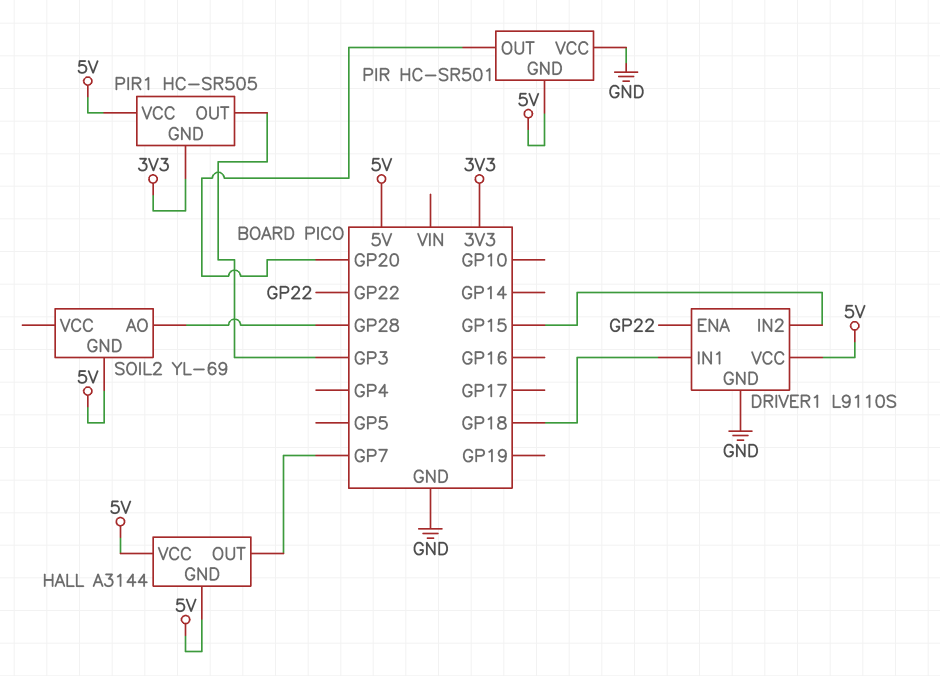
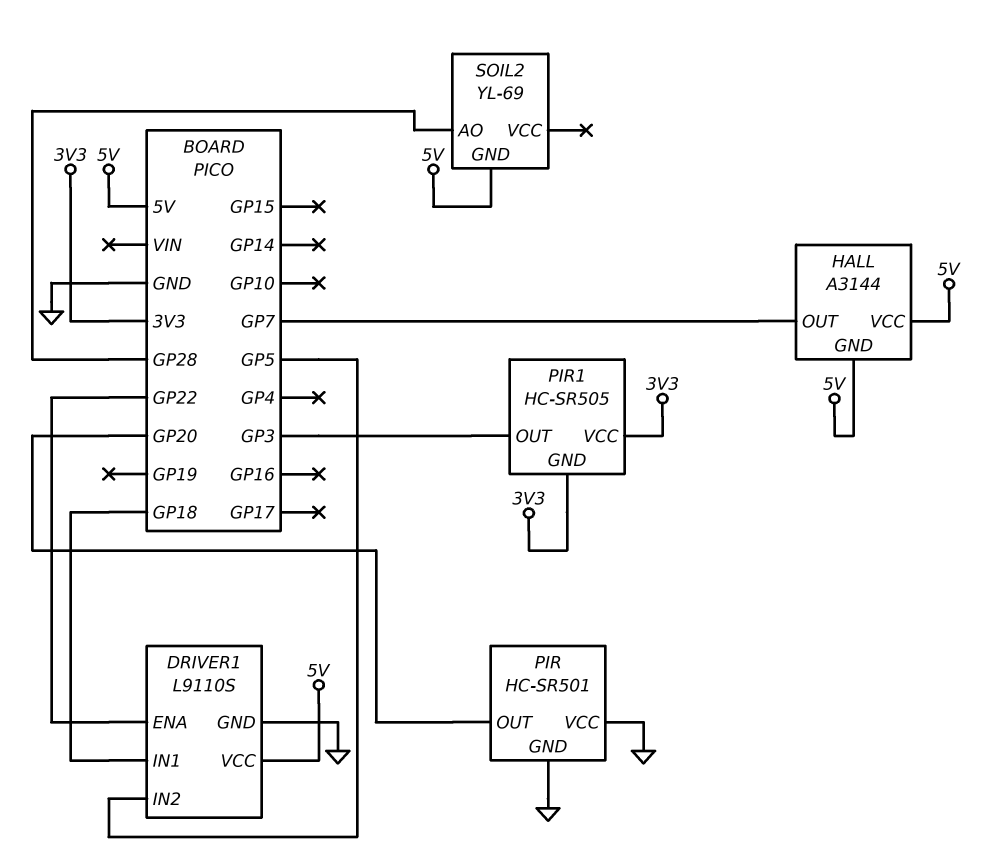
DRIVER1 pin IN2: GP15 -> GP5
PIR pin GND: 5V -> GND
PIR1 pin VCC: 5V -> 3V3

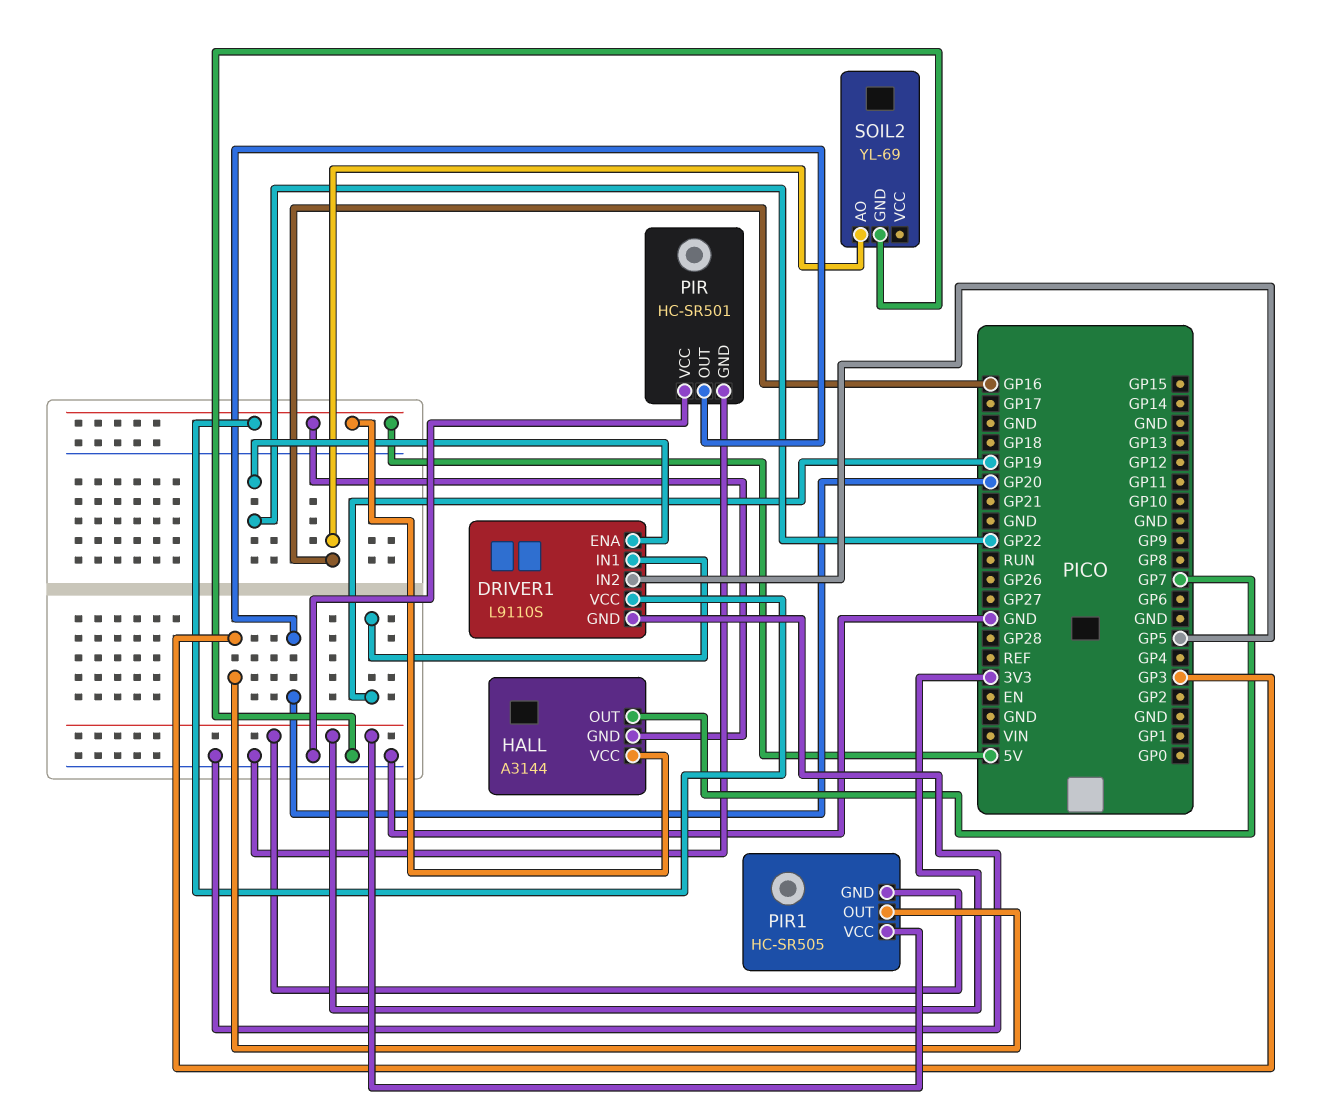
DRIVER1 pin IN1: GP18 -> GP19
SOIL2 pin AO: GP28 -> GP16
SOIL2 pin GND: 5V -> GND

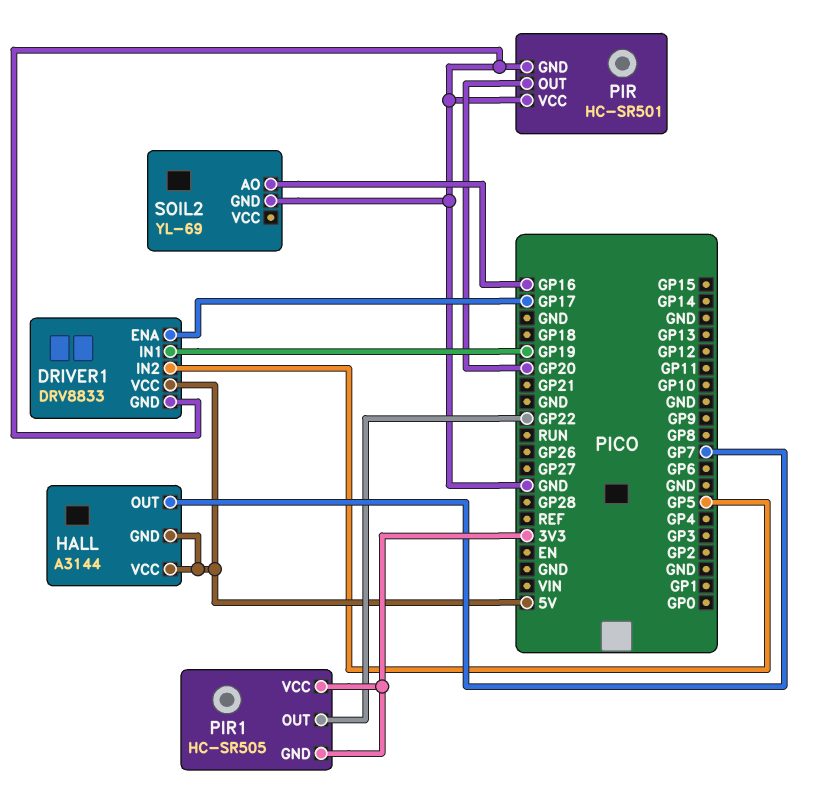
DRIVER1: L9110S -> DRV8833
DRIVER1 pin ENA: GP22 -> GP17
PIR1 pin OUT: GP3 -> GP22

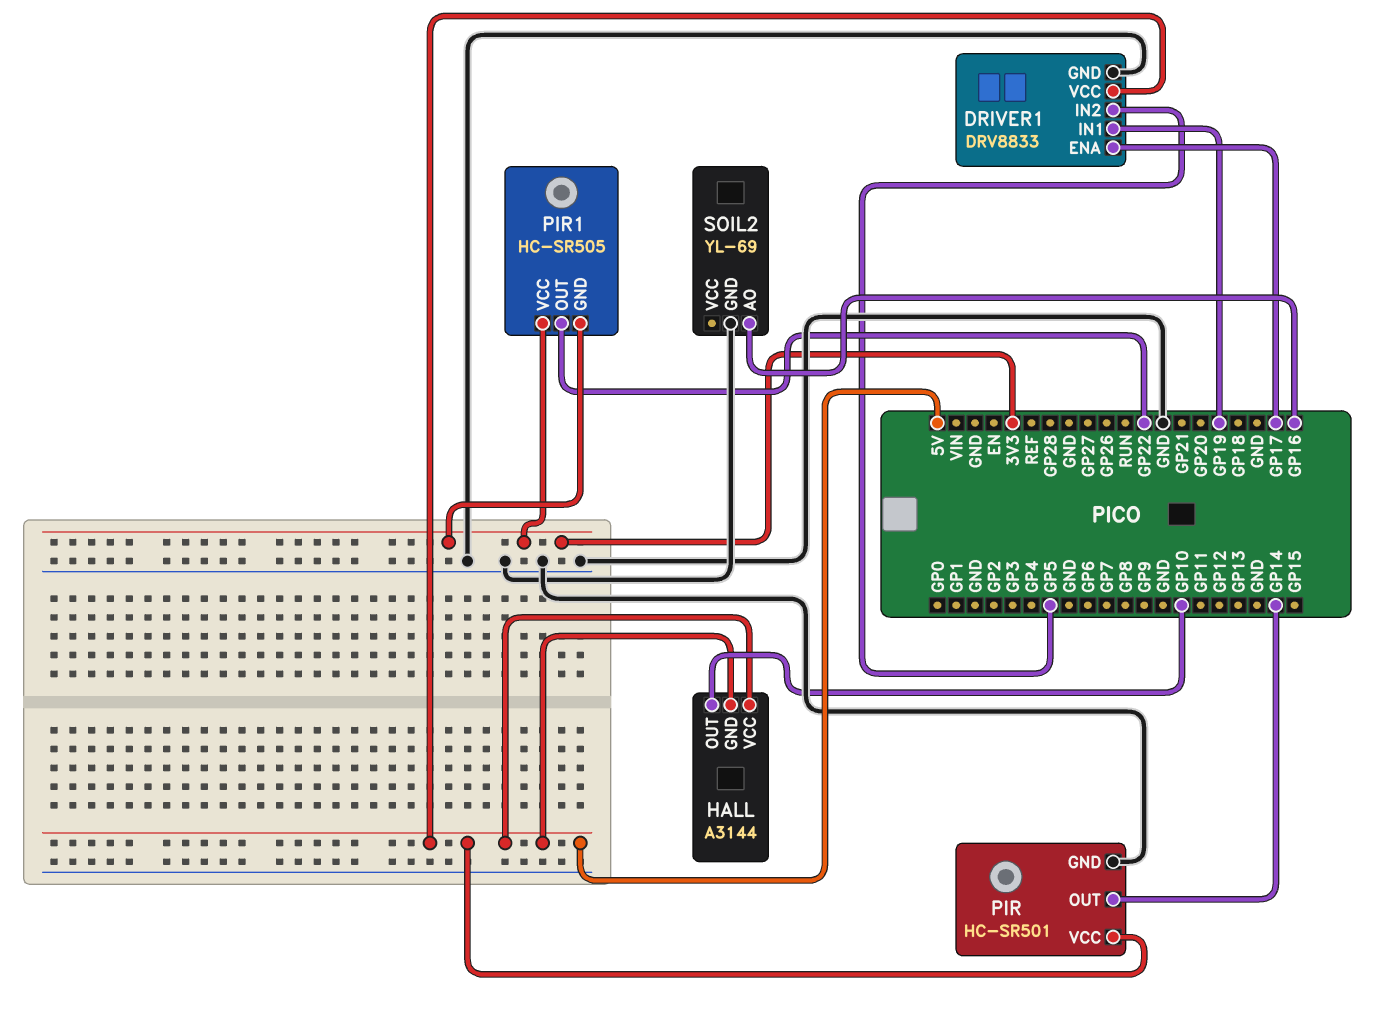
HALL pin OUT: GP7 -> GP10
PIR pin OUT: GP20 -> GP14
PIR pin VCC: GND -> 5V

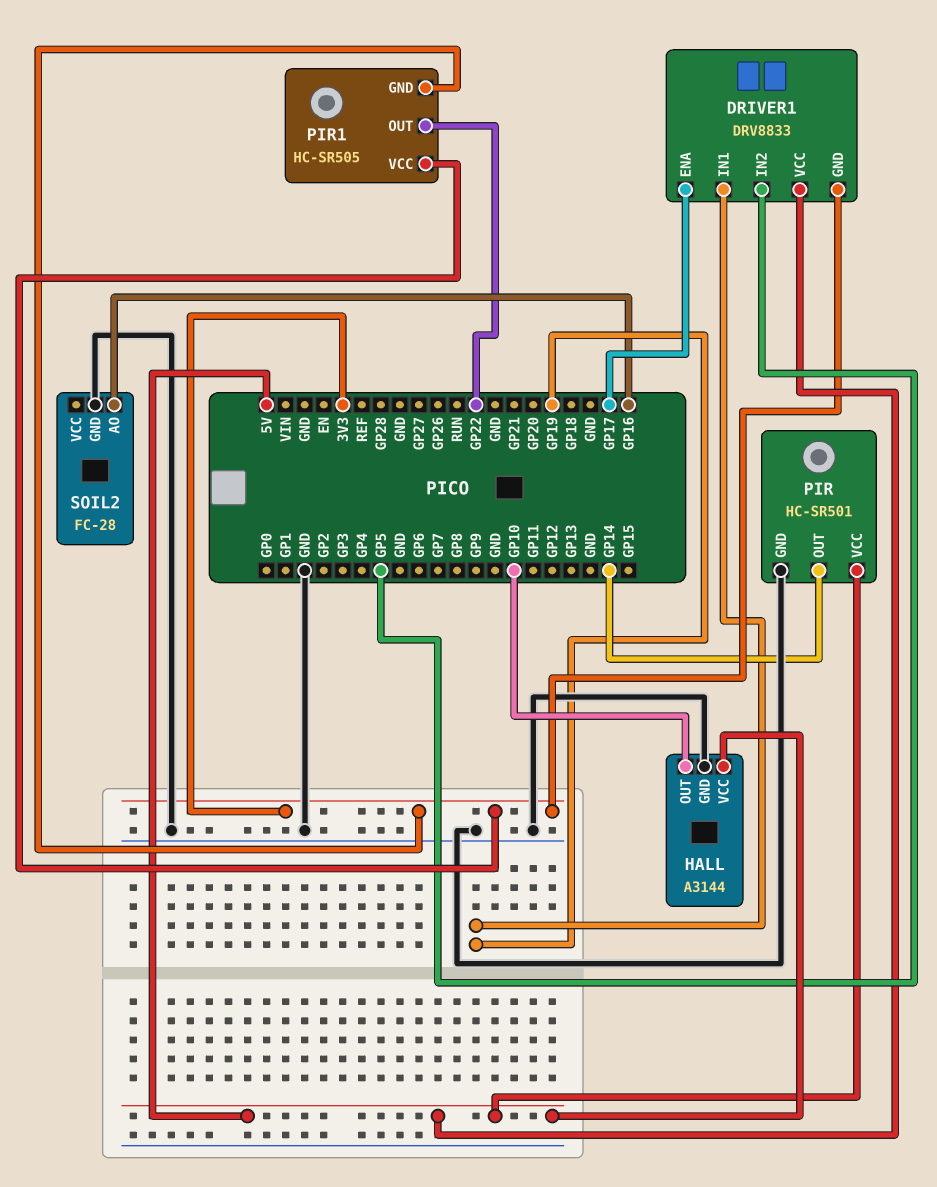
DRIVER1 pin GND: GND -> 3V3
HALL pin GND: 5V -> GND
SOIL2: YL-69 -> FC-28

